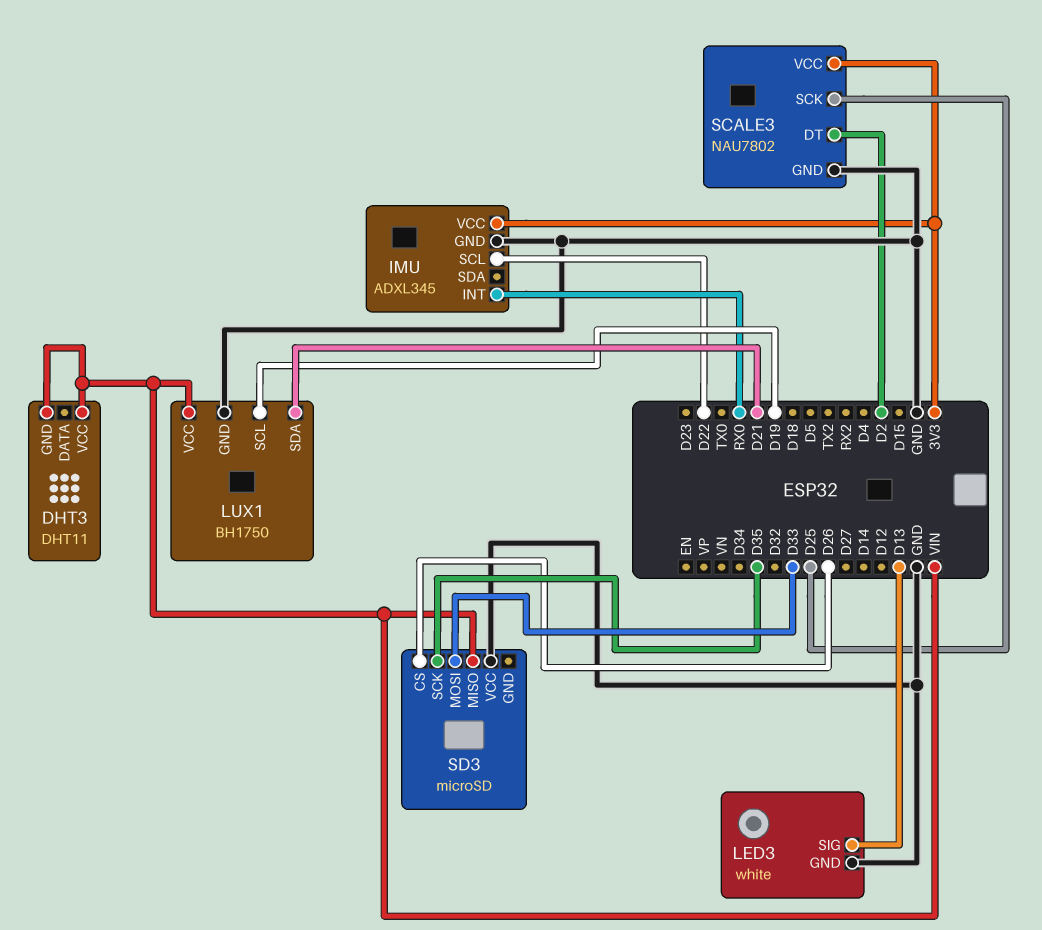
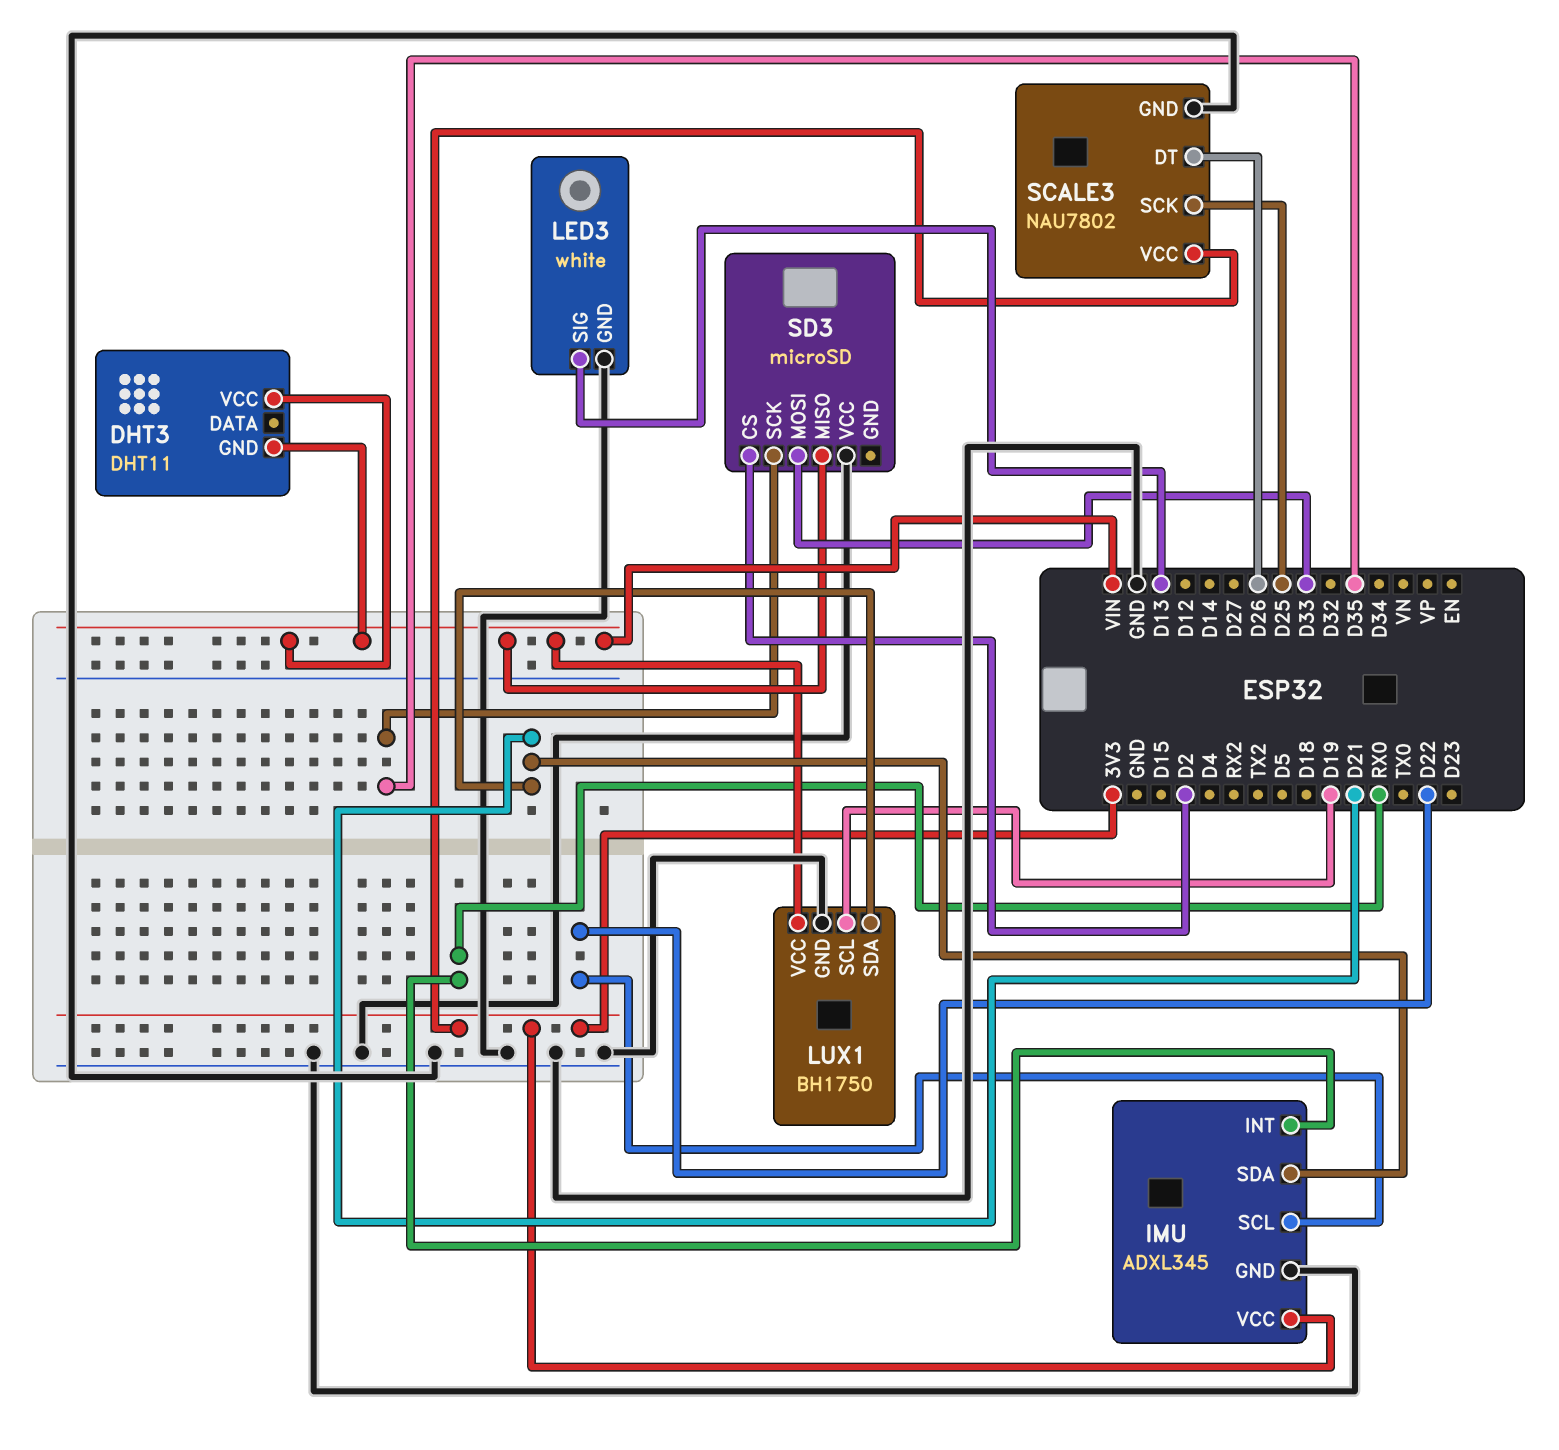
IMU pin SDA: none -> D21
SCALE3 pin DT: D2 -> D26
SD3 pin CS: D26 -> D2

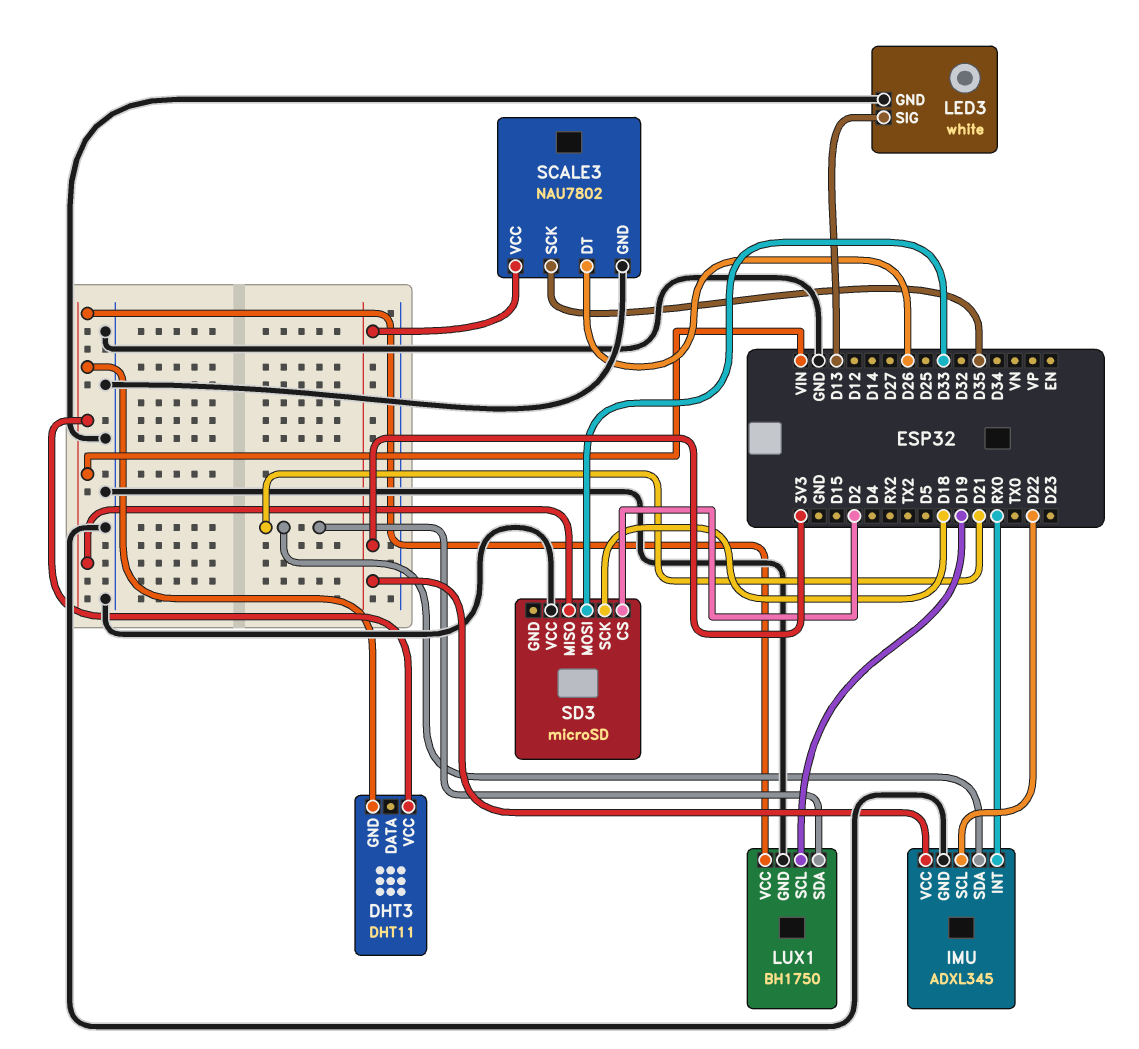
SCALE3 pin SCK: D25 -> D35
SD3 pin SCK: D35 -> D18

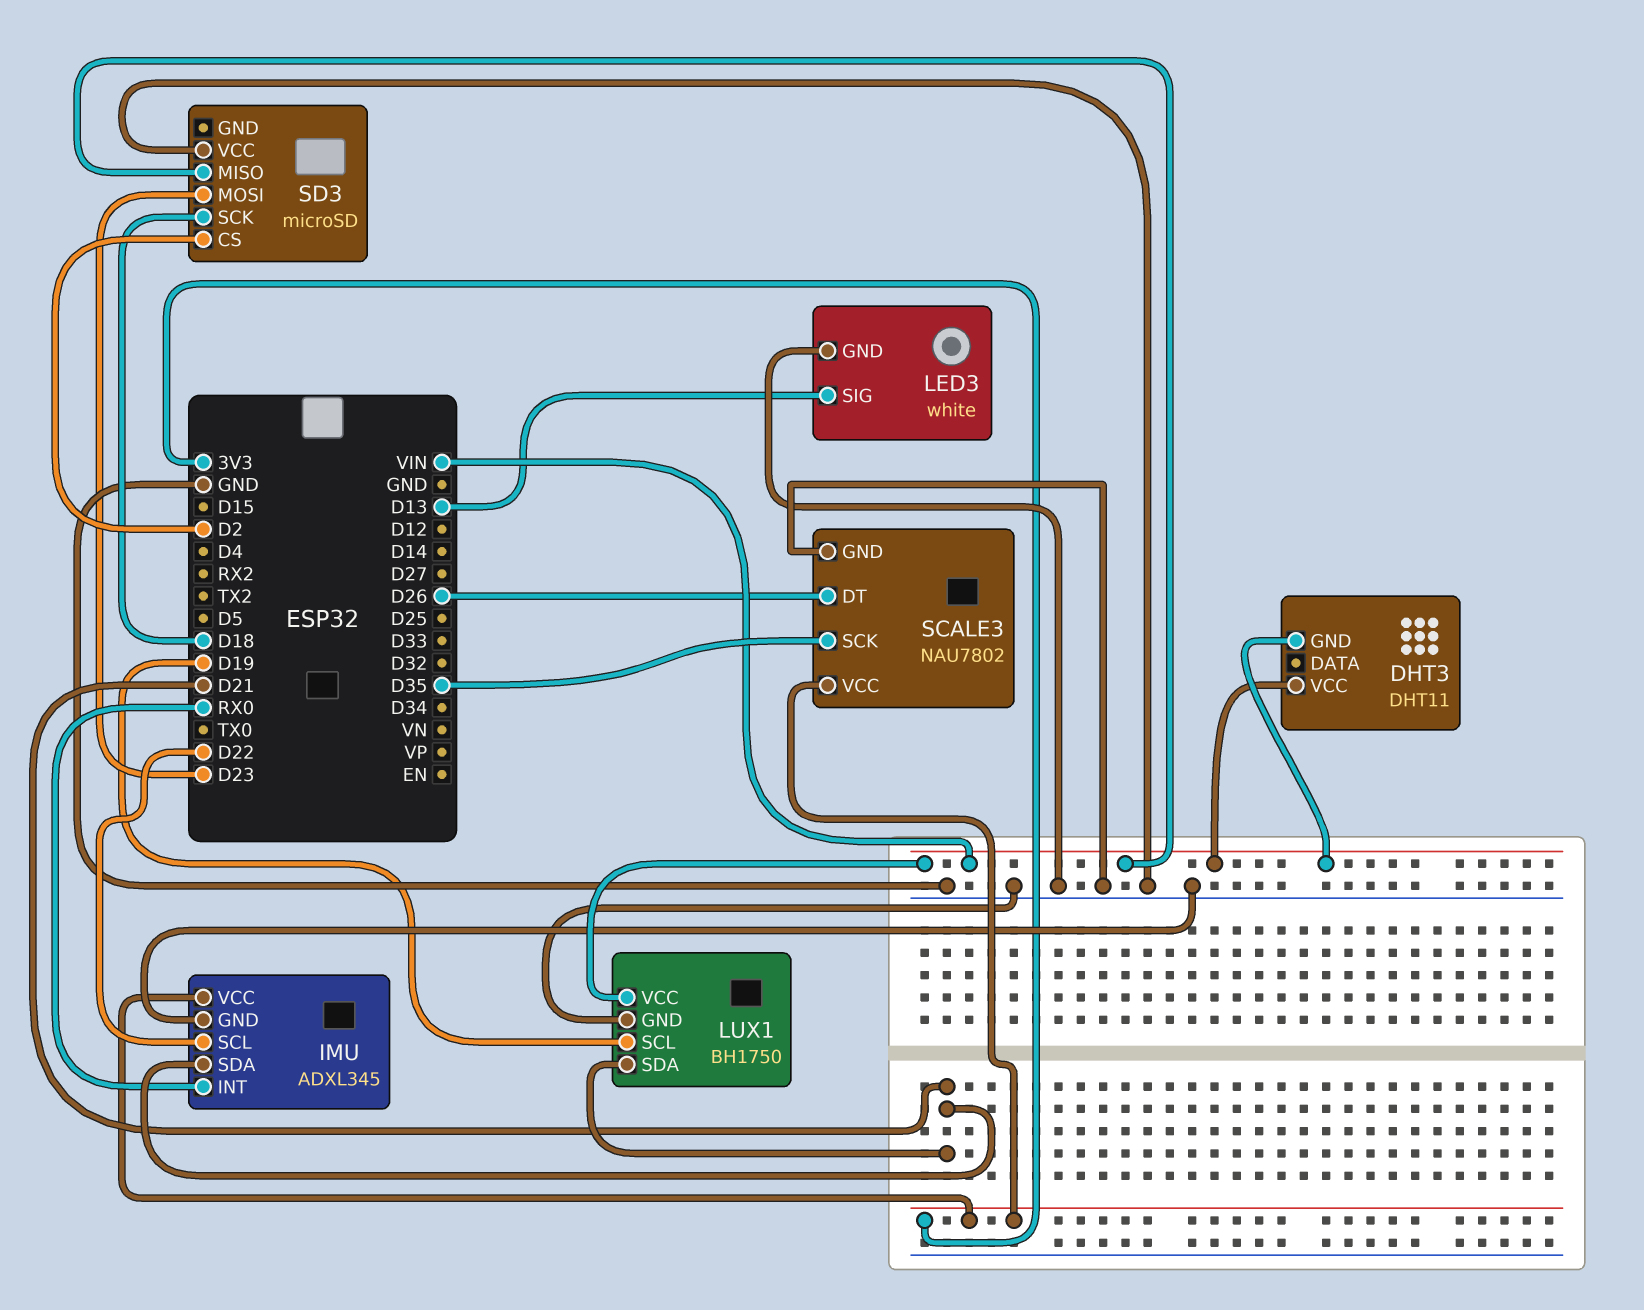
SD3 pin MOSI: D33 -> D23

